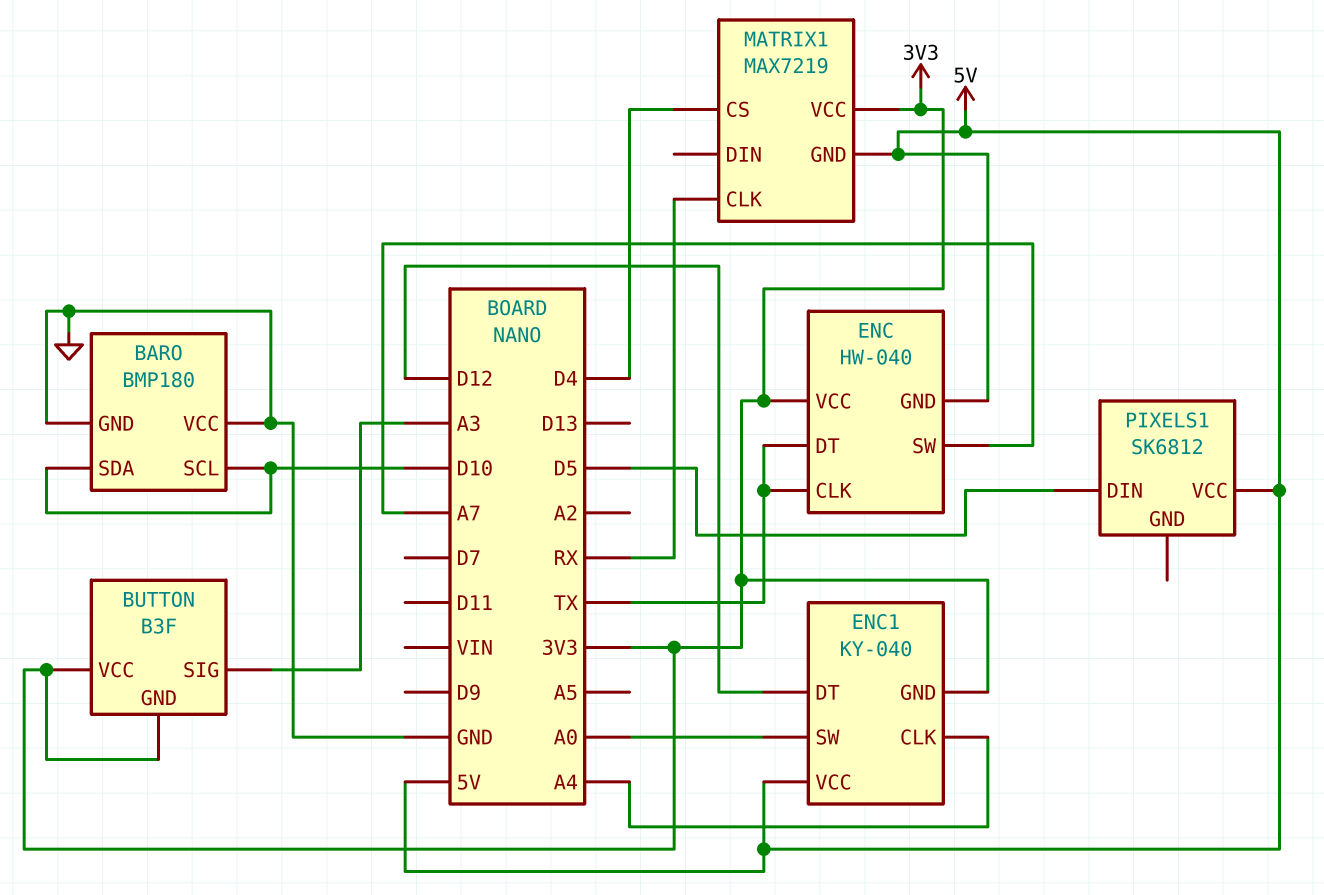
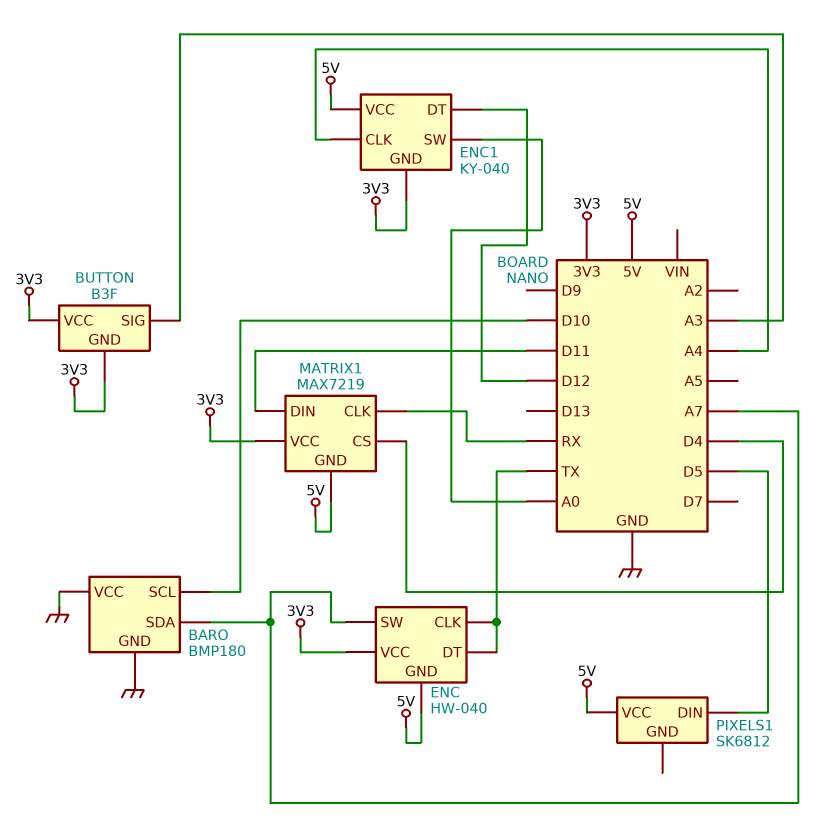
BARO pin SDA: D10 -> A7
MATRIX1 pin DIN: none -> D11

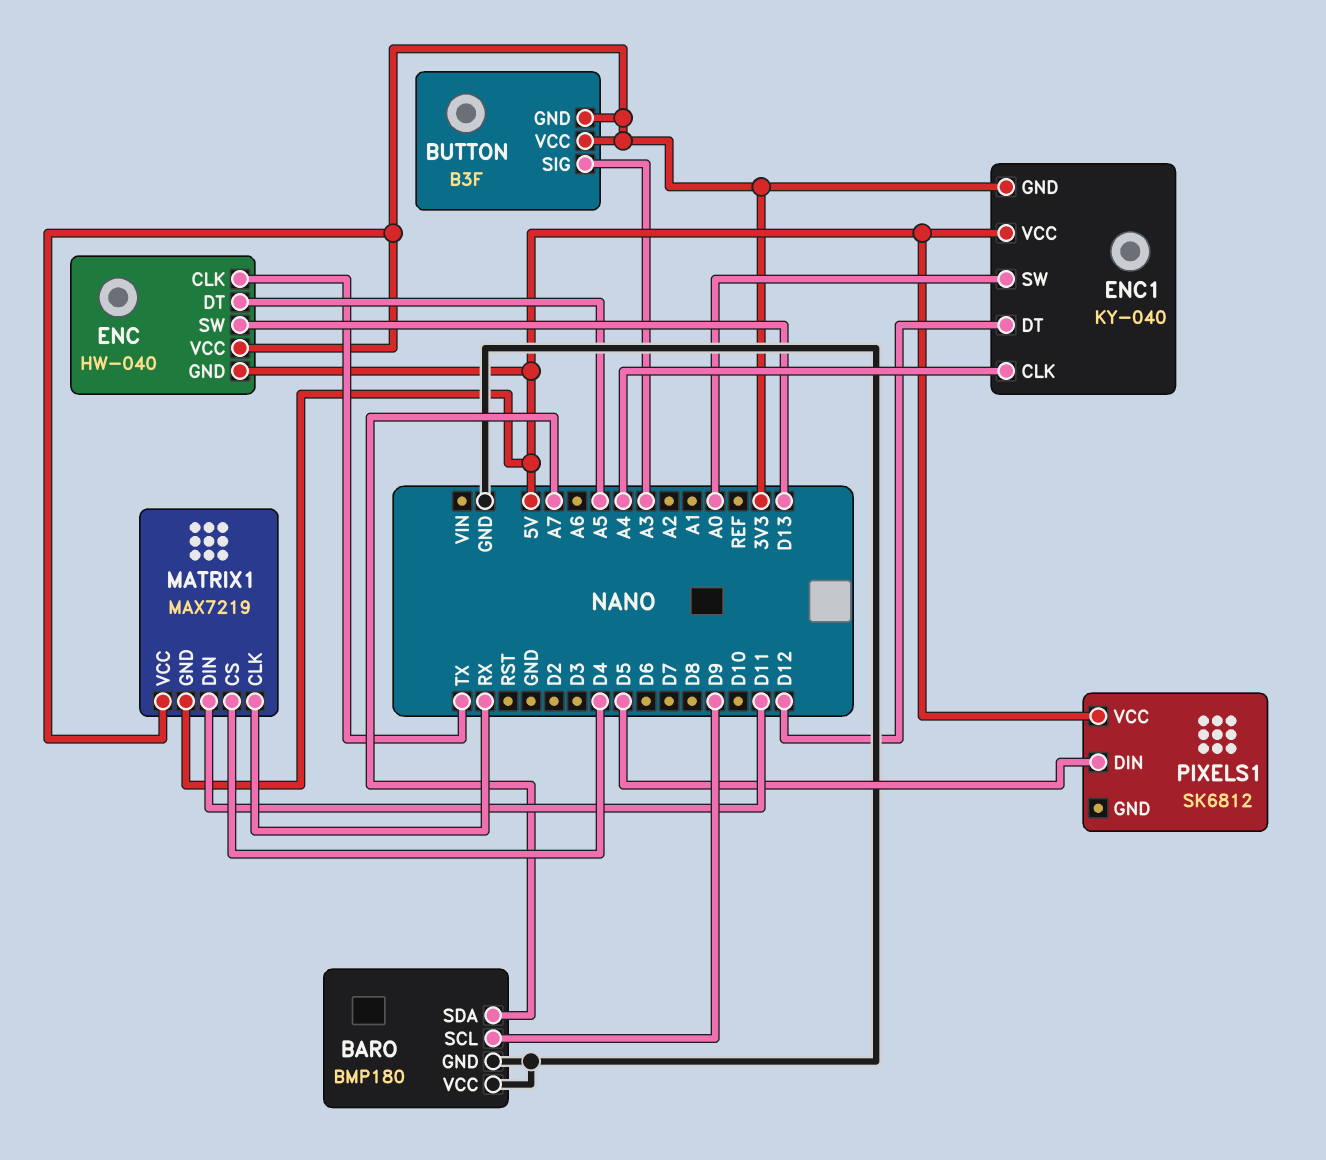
BARO pin SCL: D10 -> D9
ENC pin DT: TX -> A5
ENC pin SW: A7 -> D13

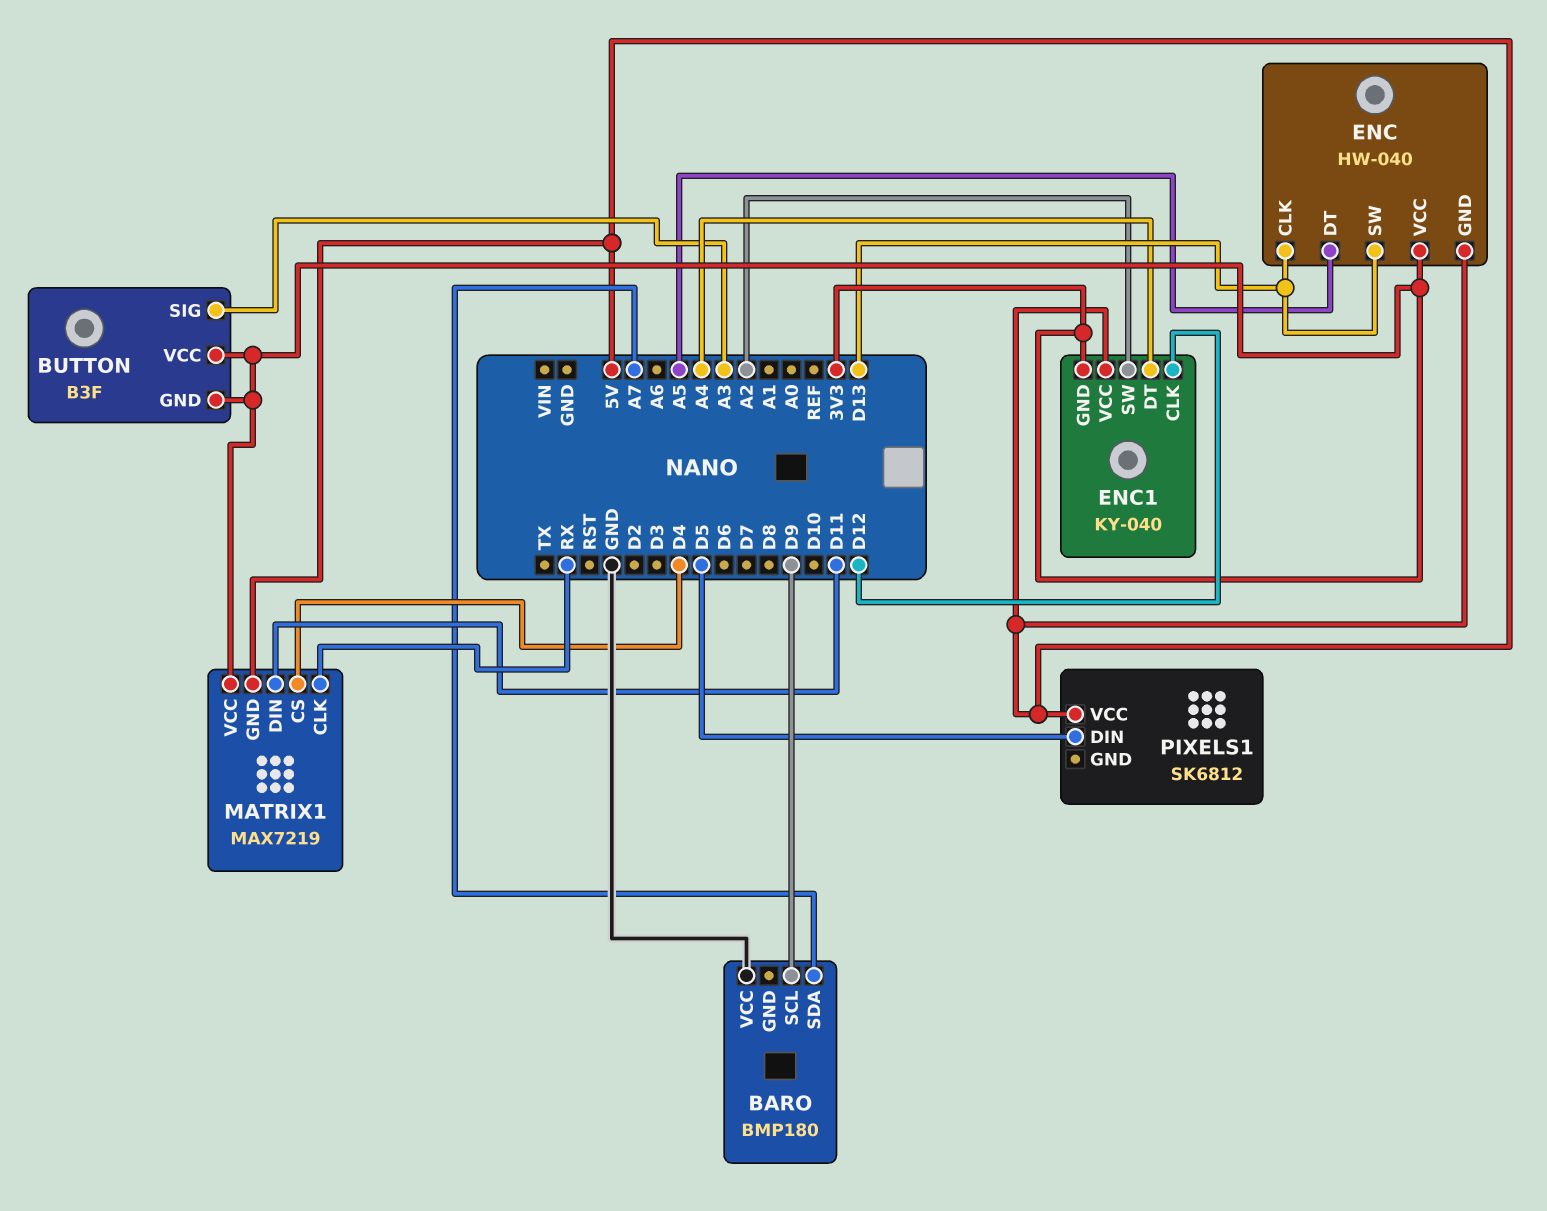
BARO pin GND: GND -> none
ENC pin CLK: TX -> D13
ENC1 pin CLK: A4 -> D12
ENC1 pin DT: D12 -> A4
ENC1 pin SW: A0 -> A2

